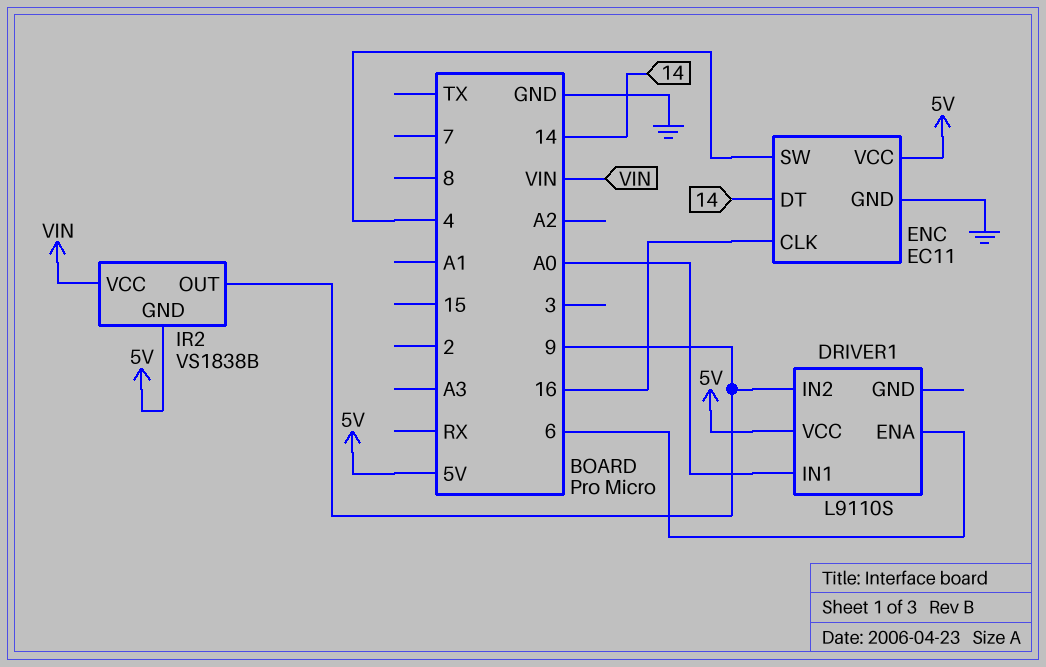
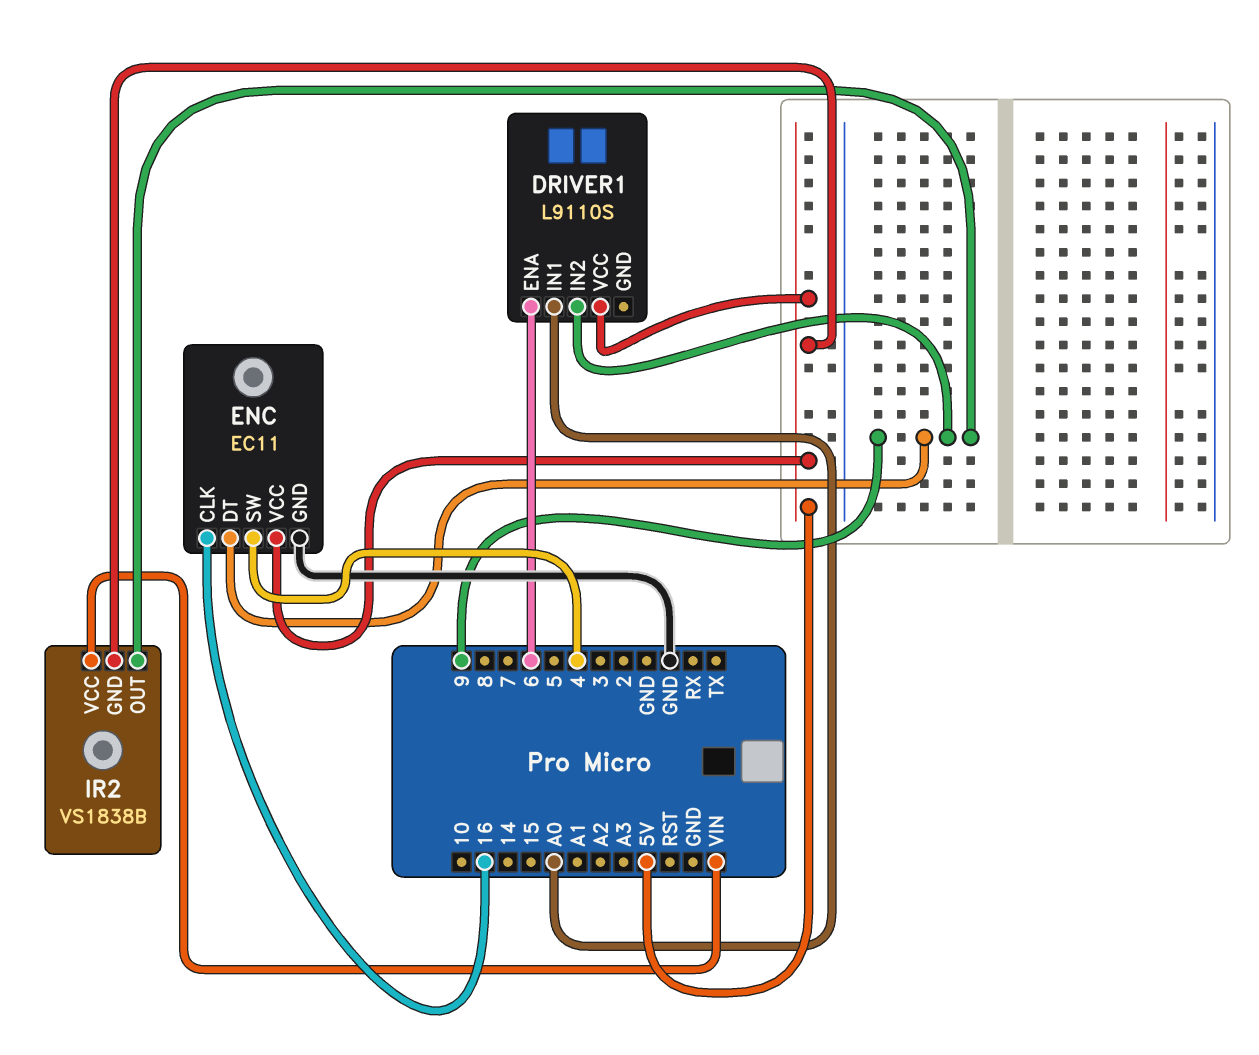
ENC pin DT: 14 -> 9

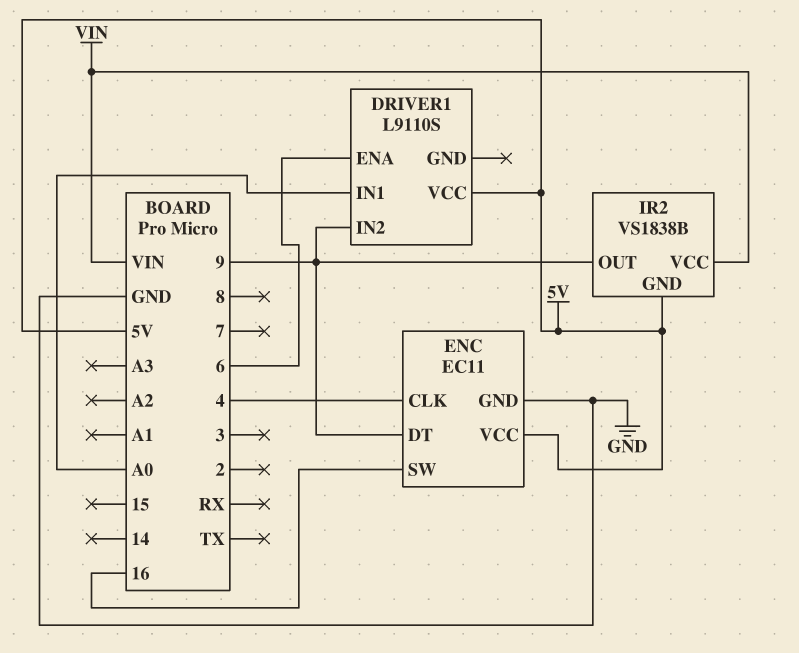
ENC pin CLK: 16 -> 4
ENC pin SW: 4 -> 16

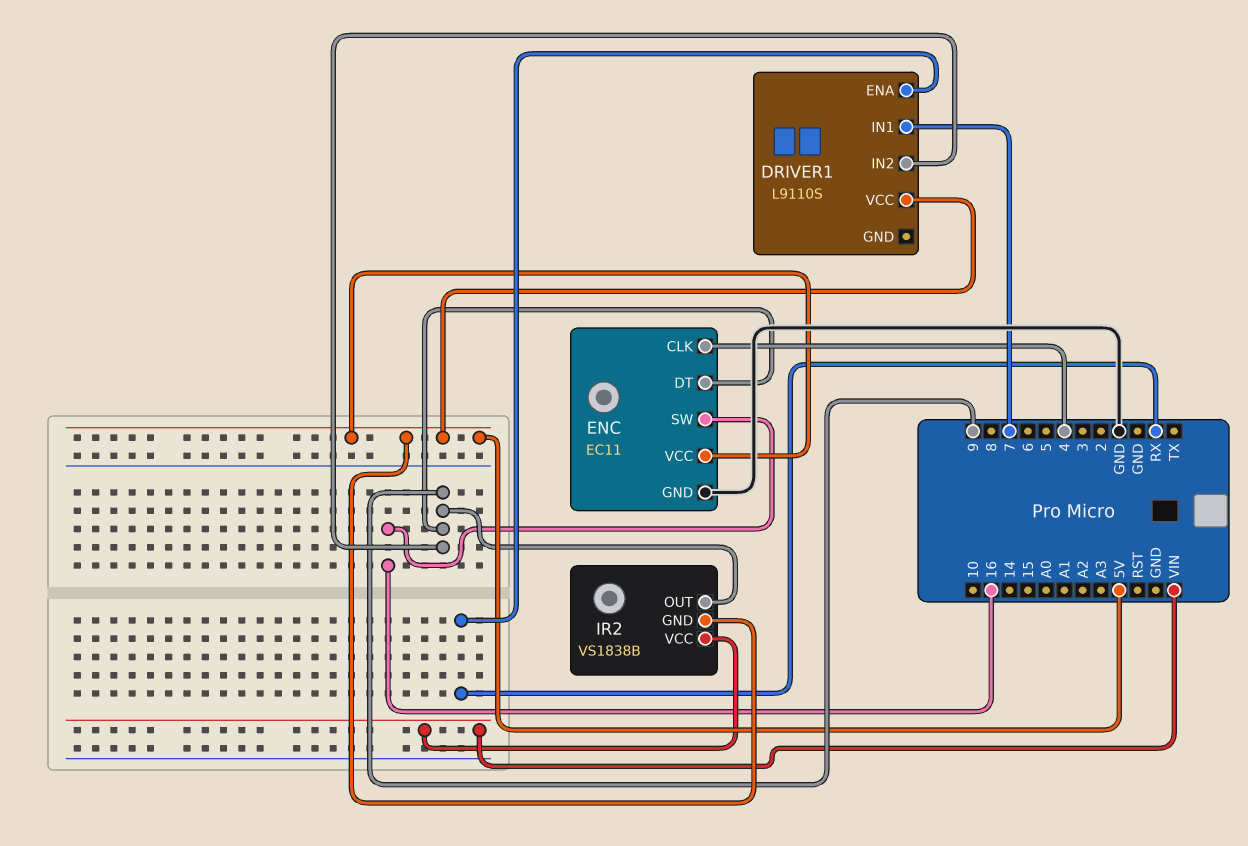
DRIVER1 pin ENA: 6 -> RX
DRIVER1 pin IN1: A0 -> 7

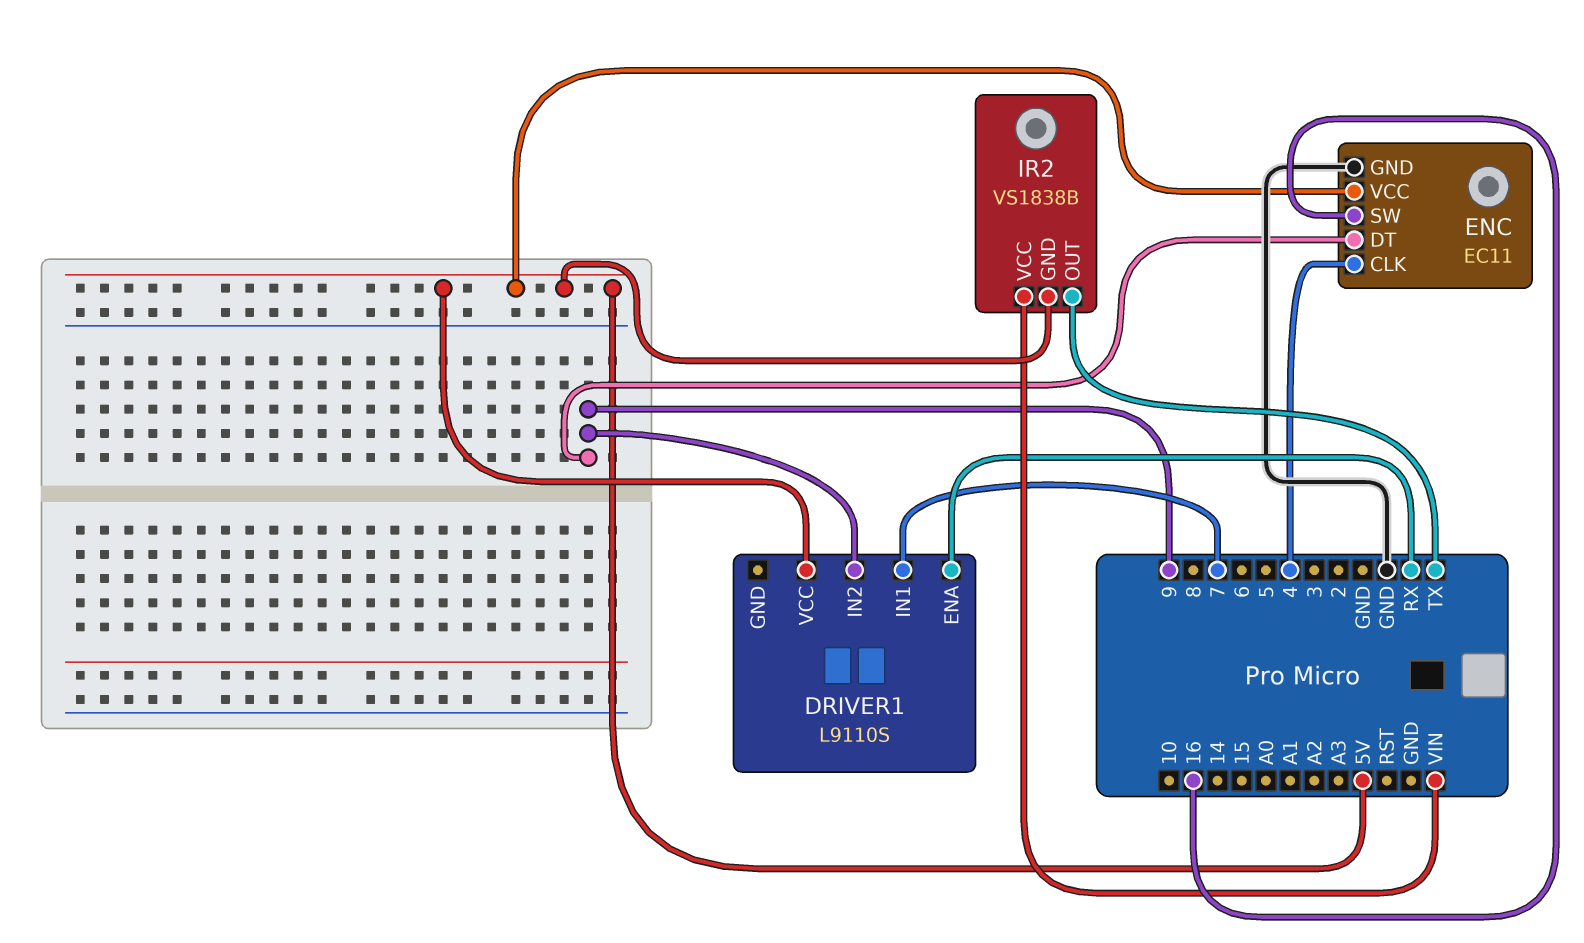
IR2 pin OUT: 9 -> TX

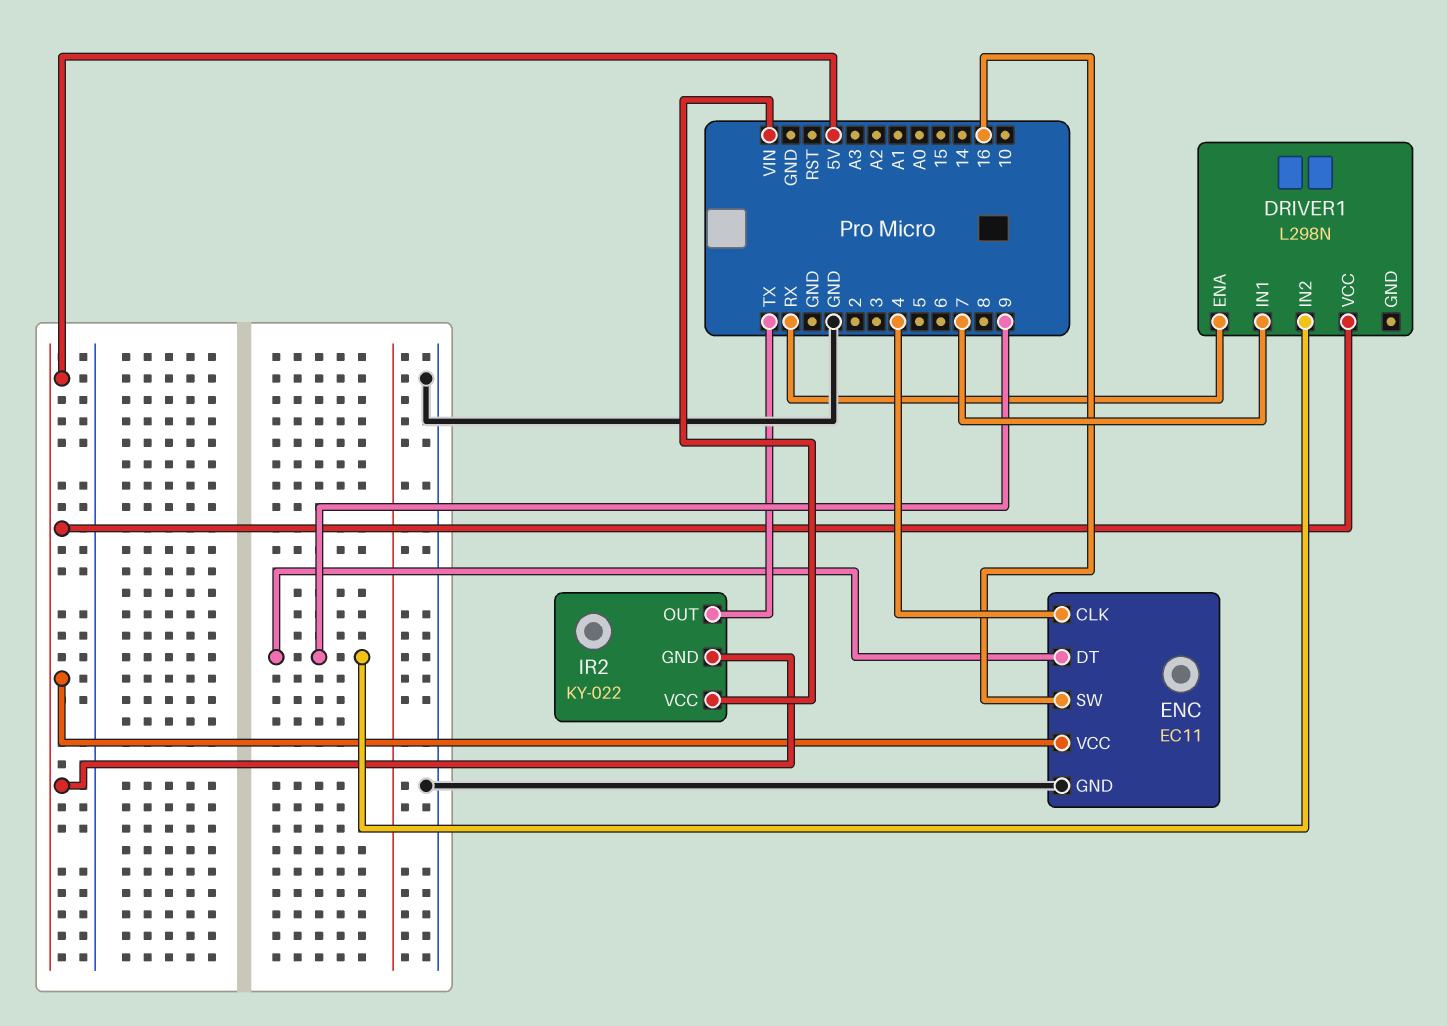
DRIVER1: L9110S -> L298N
IR2: VS1838B -> KY-022

